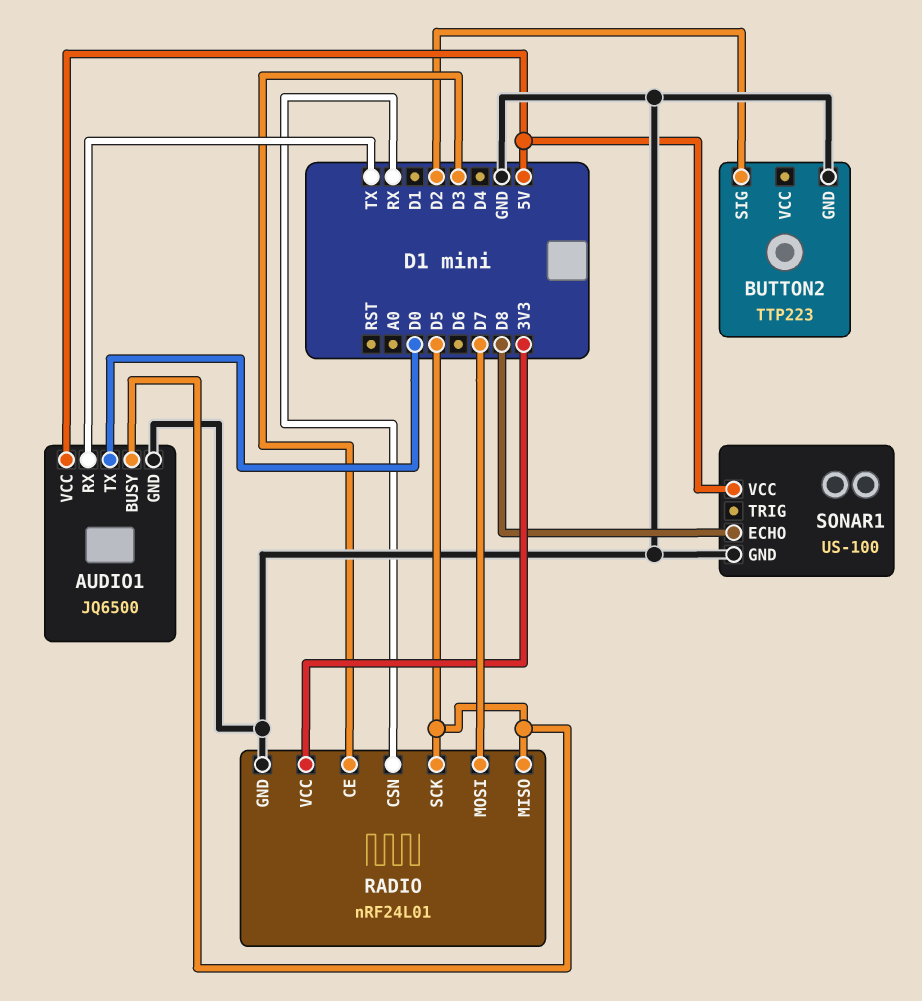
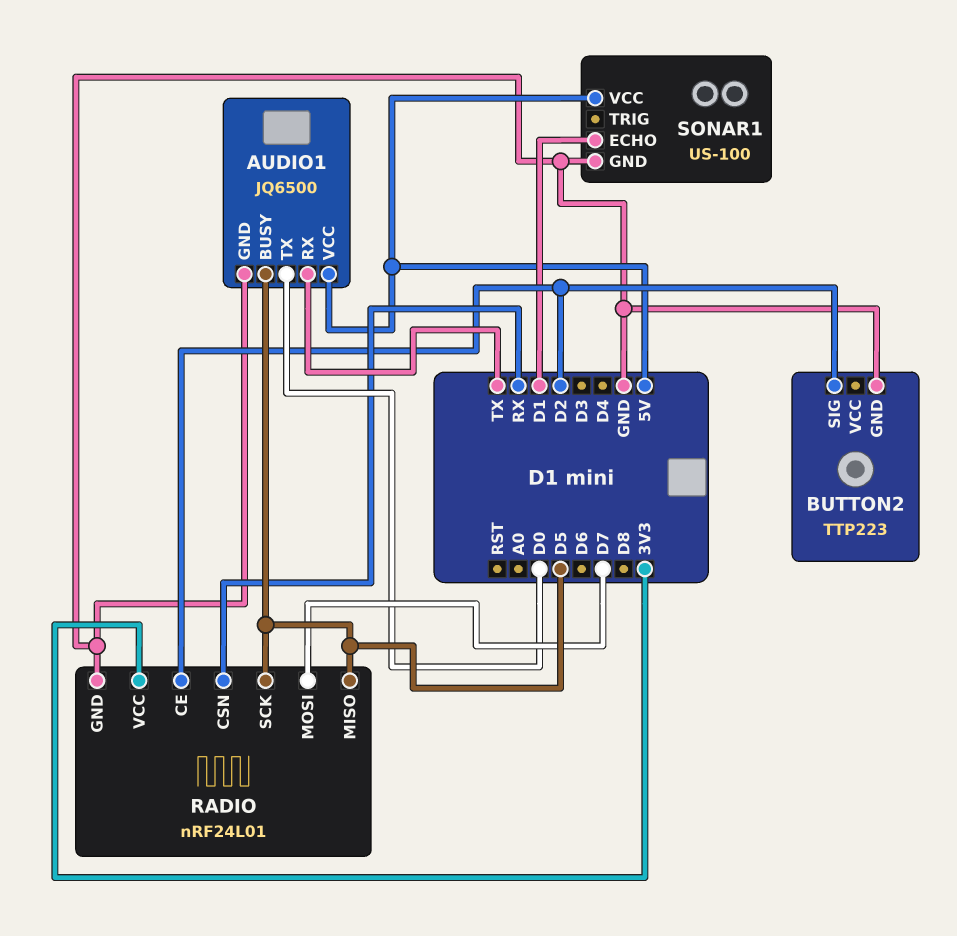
RADIO pin CE: D3 -> D2
SONAR1 pin ECHO: D8 -> D1

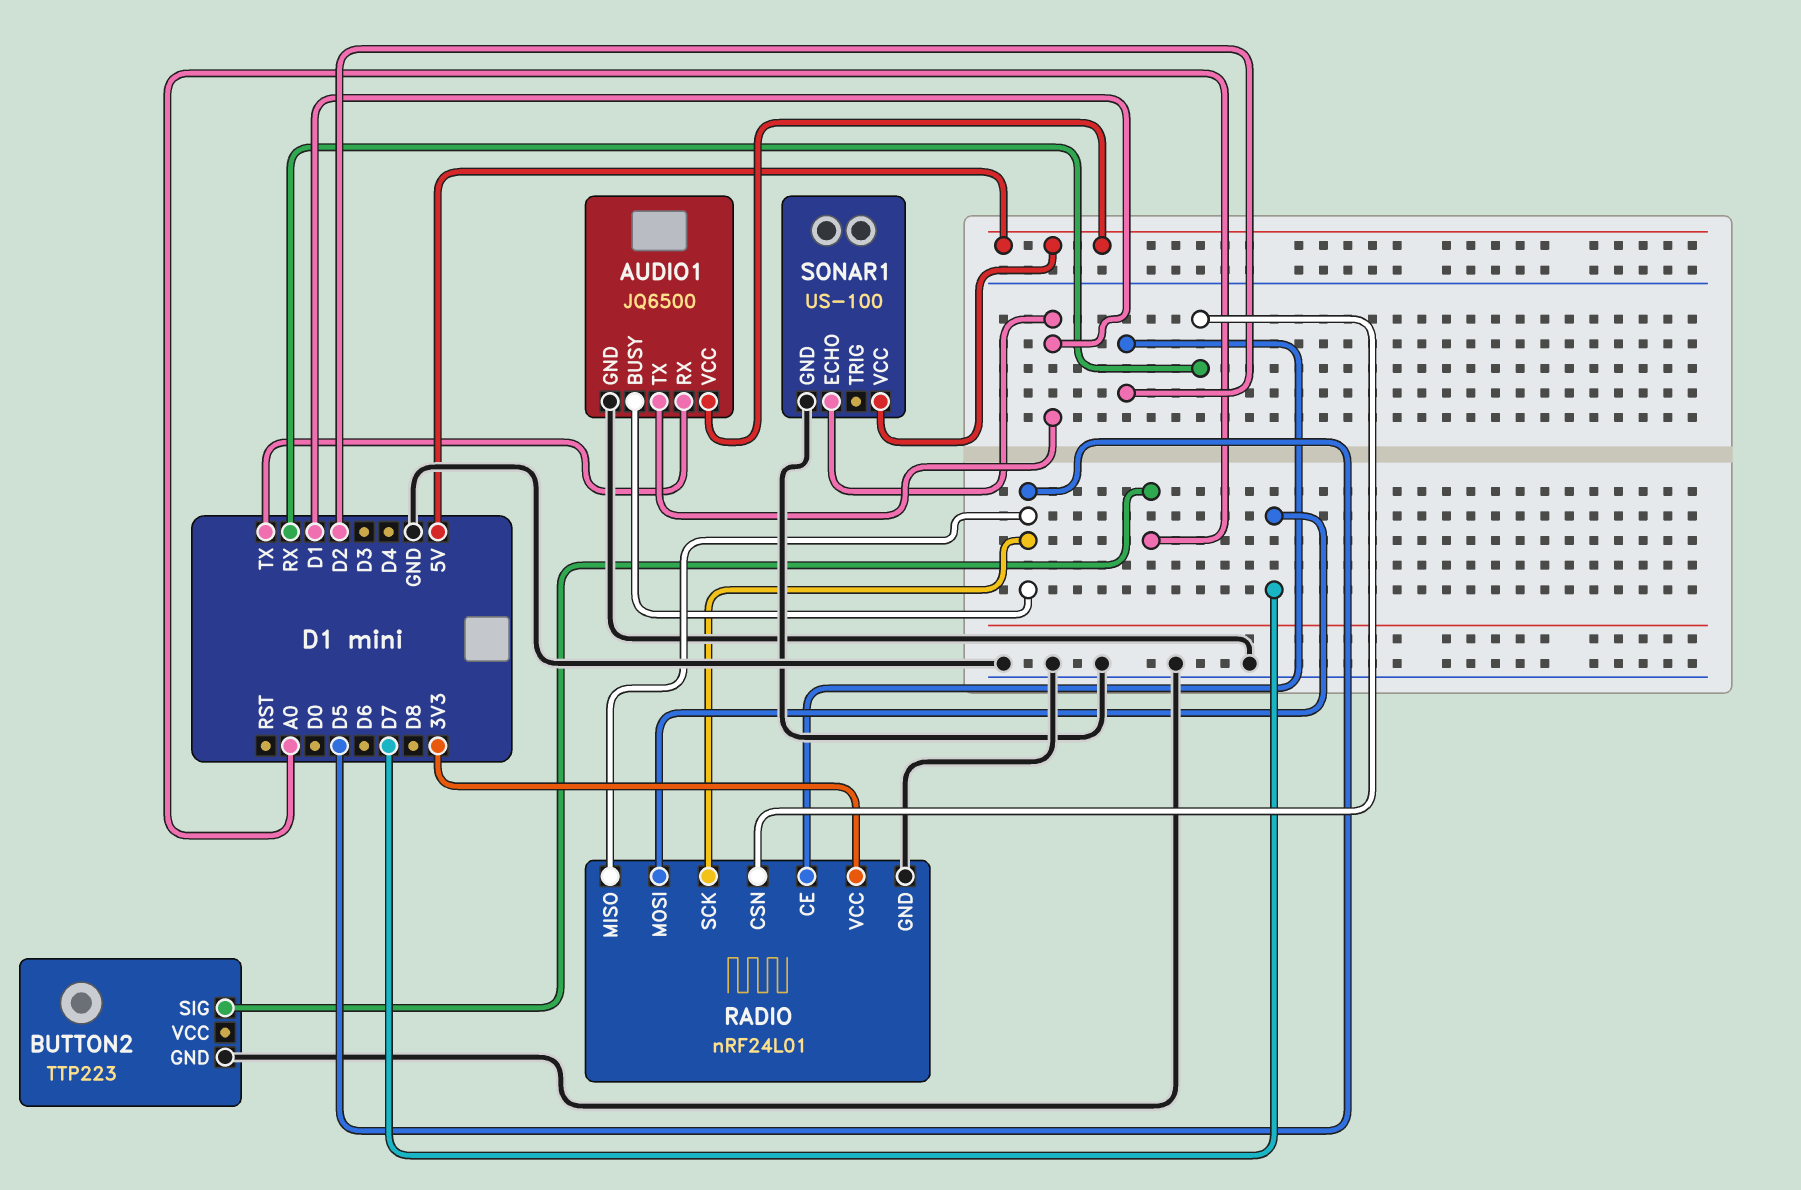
AUDIO1 pin TX: D0 -> D1
BUTTON2 pin SIG: D2 -> A0

